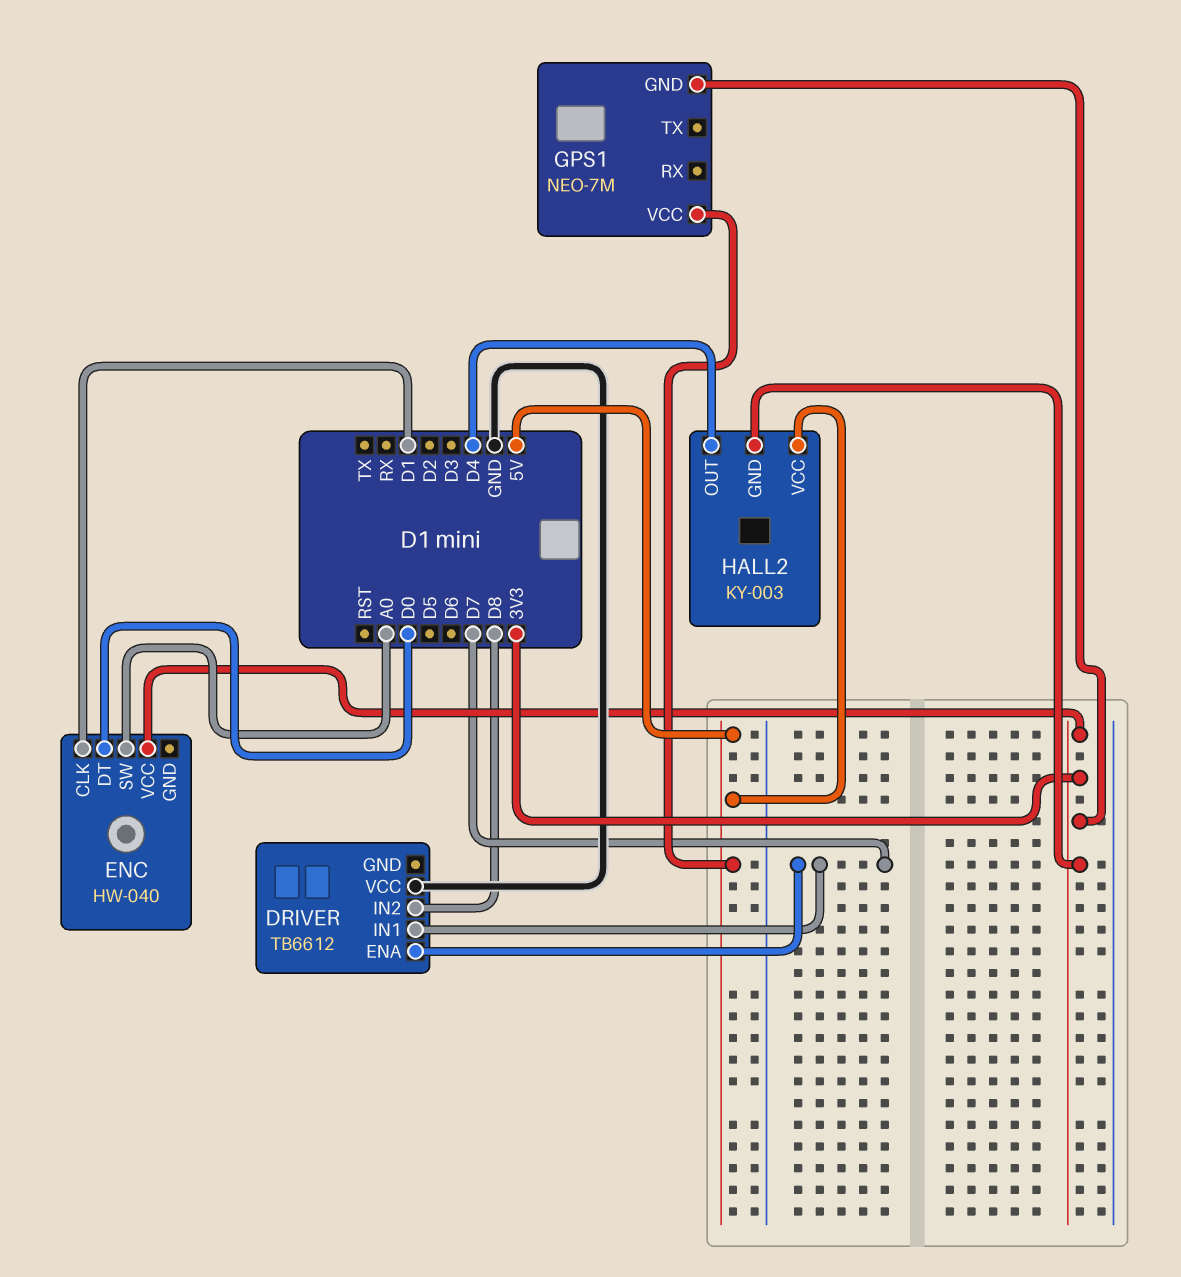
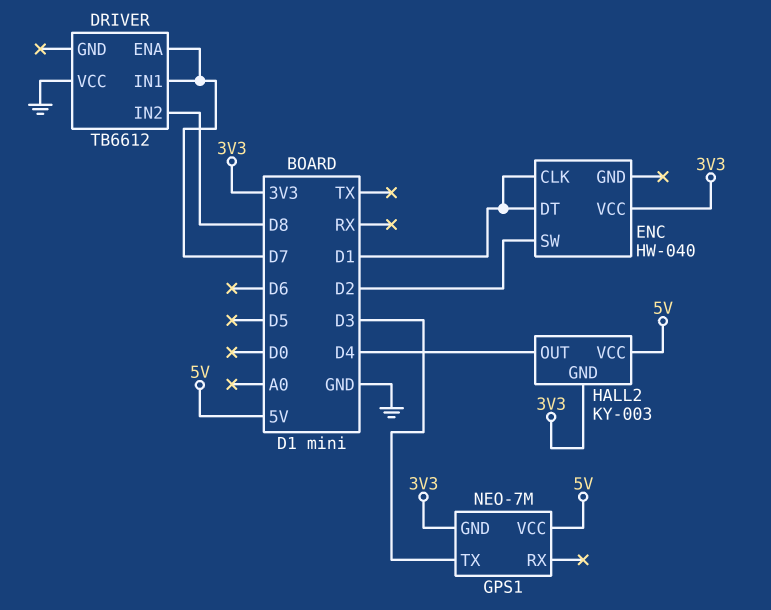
ENC pin DT: D0 -> D1
ENC pin SW: A0 -> D2
GPS1 pin TX: none -> D3

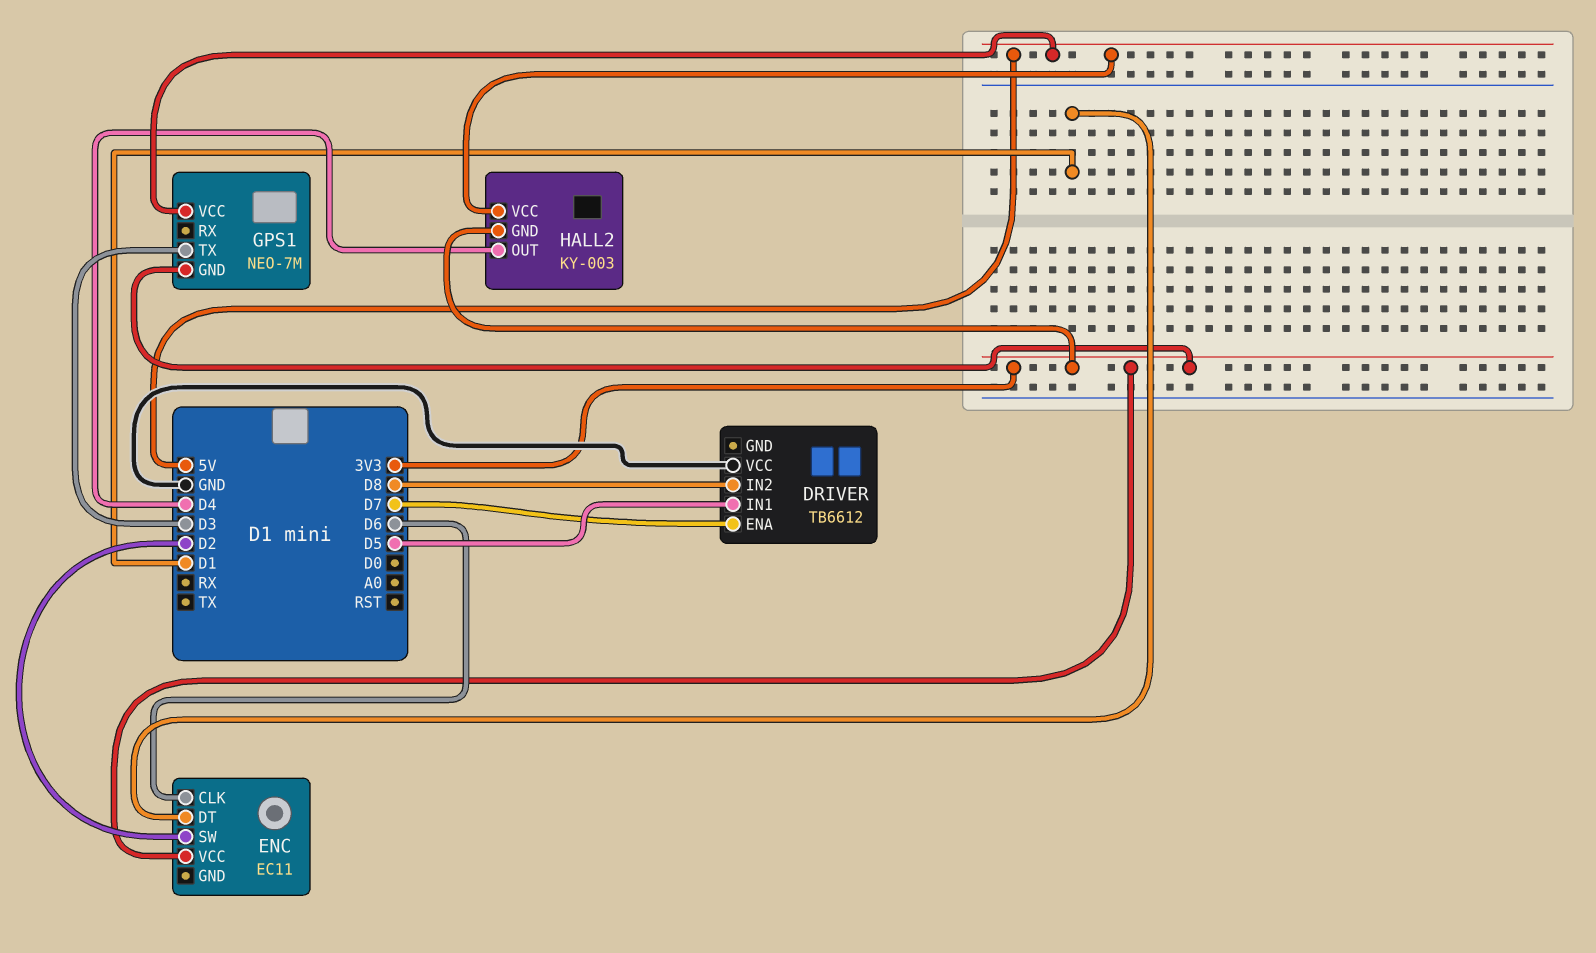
DRIVER pin IN1: D7 -> D5
ENC: HW-040 -> EC11
ENC pin CLK: D1 -> D6

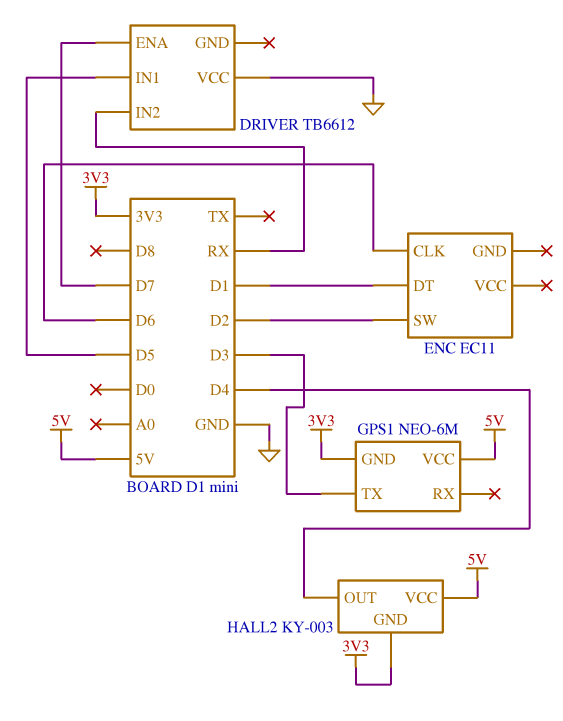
DRIVER pin IN2: D8 -> RX
ENC pin VCC: 3V3 -> none
GPS1: NEO-7M -> NEO-6M

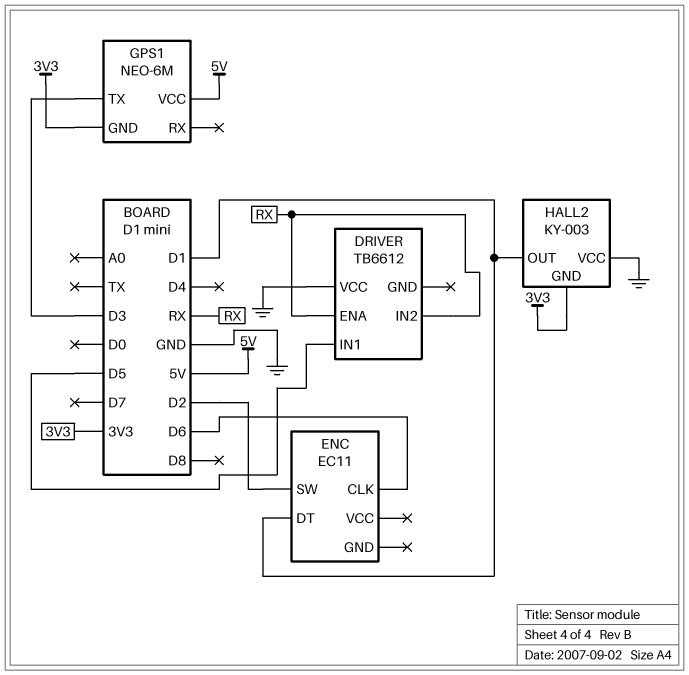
DRIVER pin ENA: D7 -> RX
HALL2 pin OUT: D4 -> D1
HALL2 pin VCC: 5V -> GND

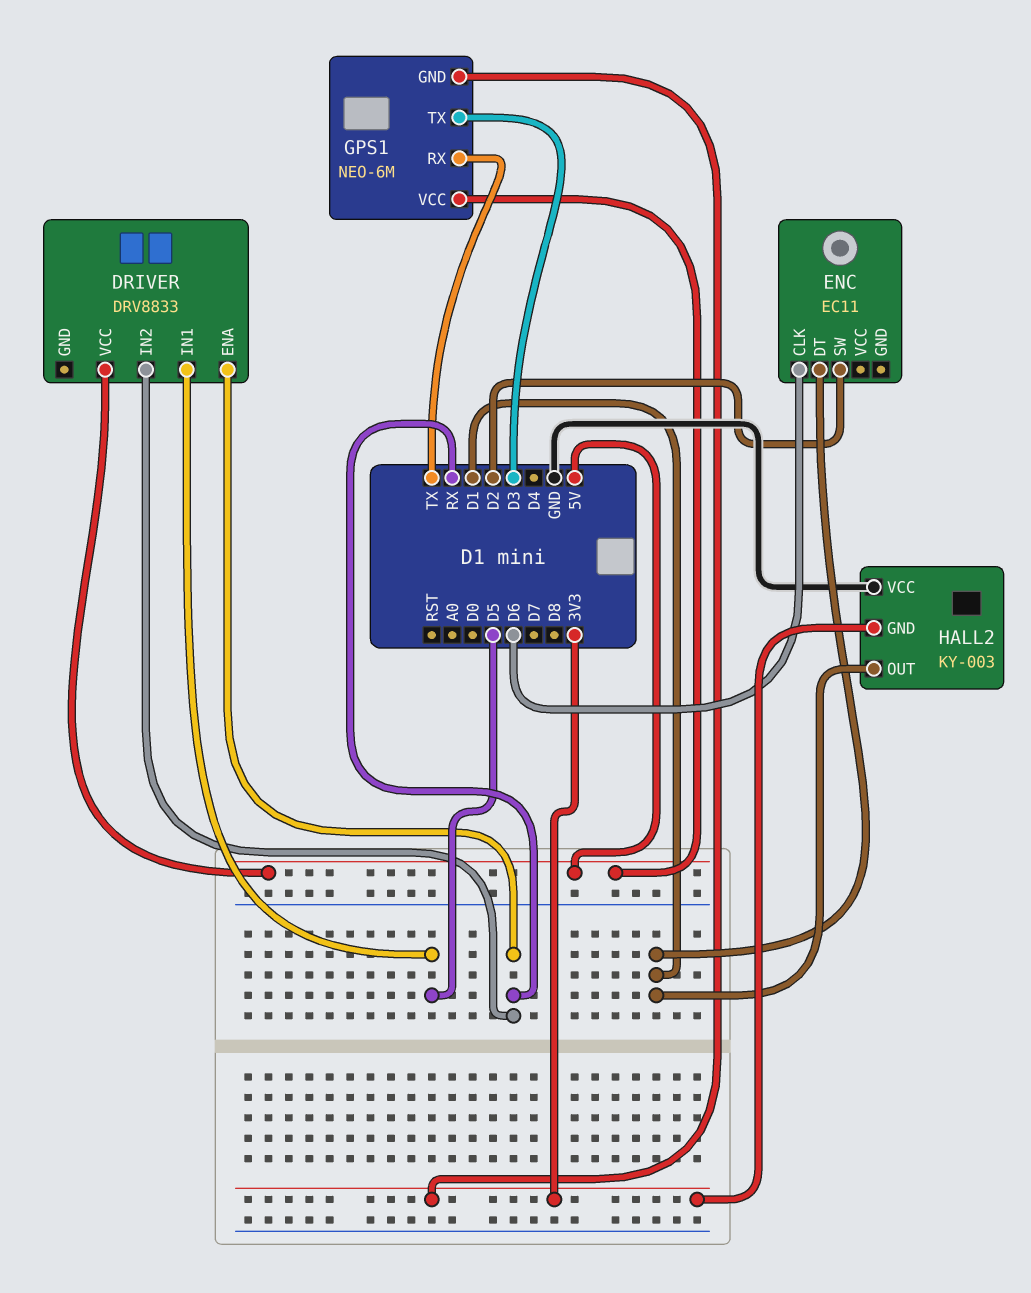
DRIVER: TB6612 -> DRV8833
DRIVER pin VCC: GND -> 5V
GPS1 pin RX: none -> TX

